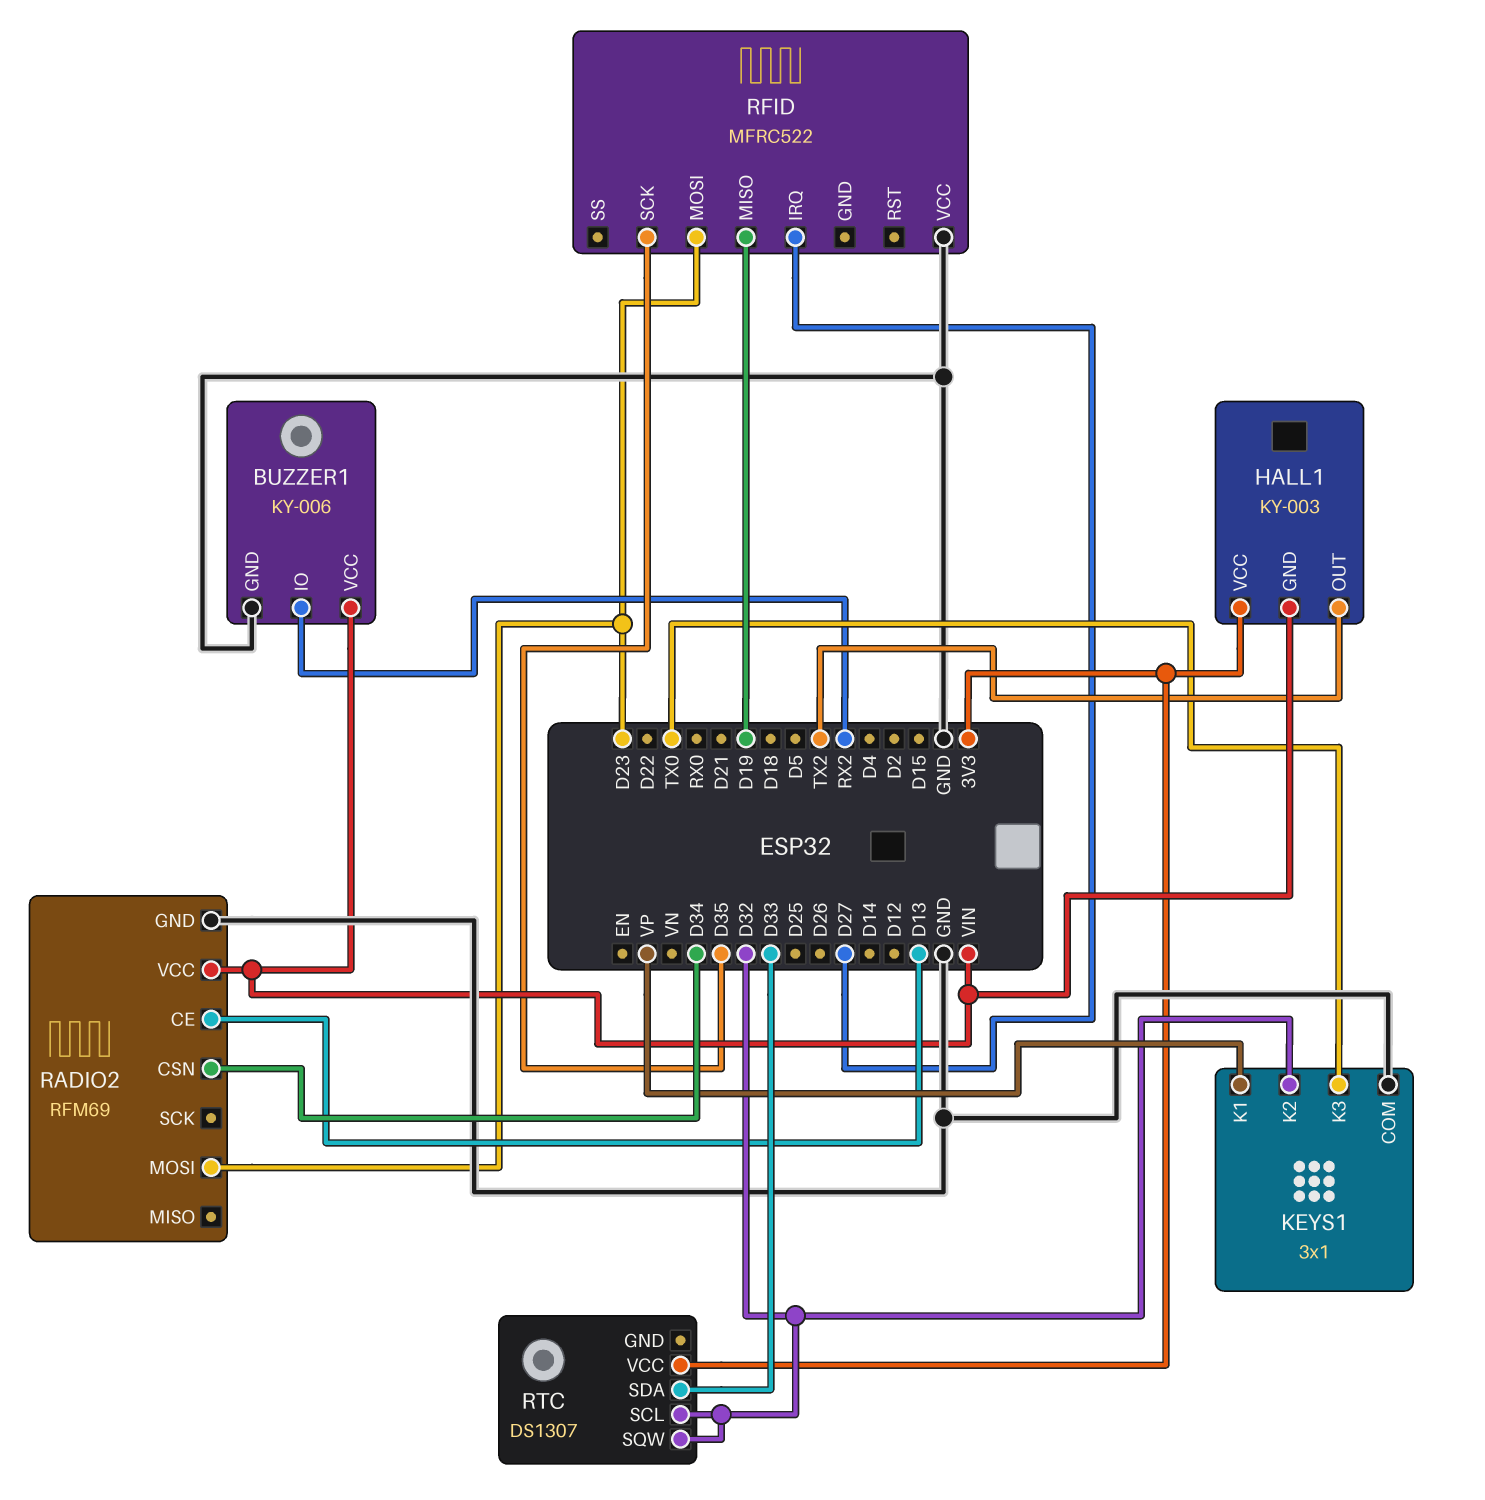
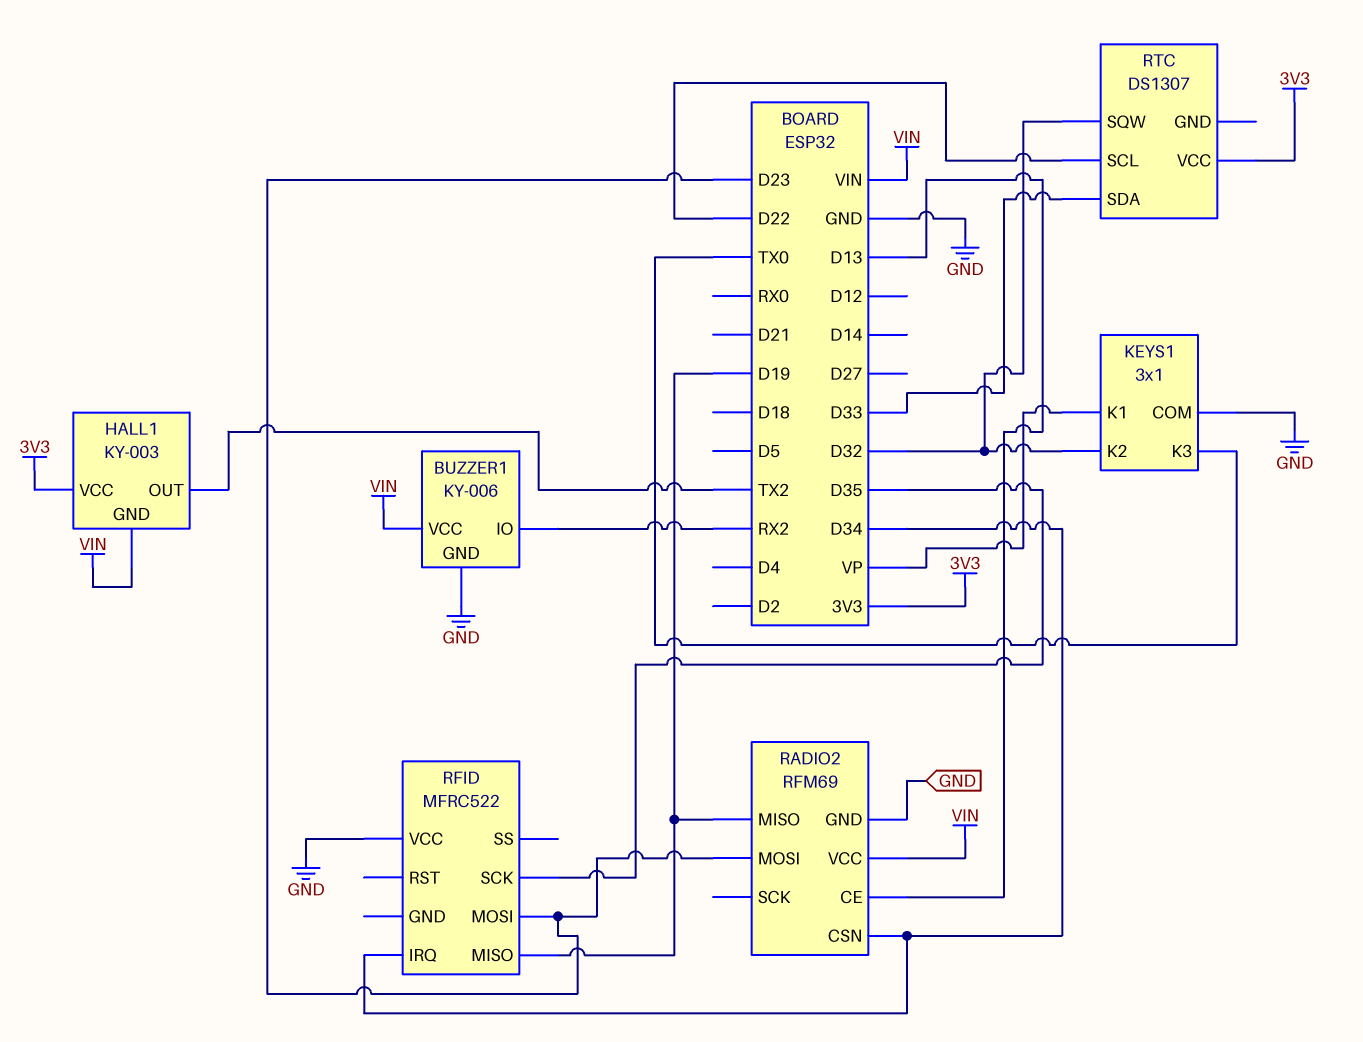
RADIO2 pin MISO: none -> D19
RFID pin IRQ: D27 -> D34
RTC pin SCL: D32 -> D22

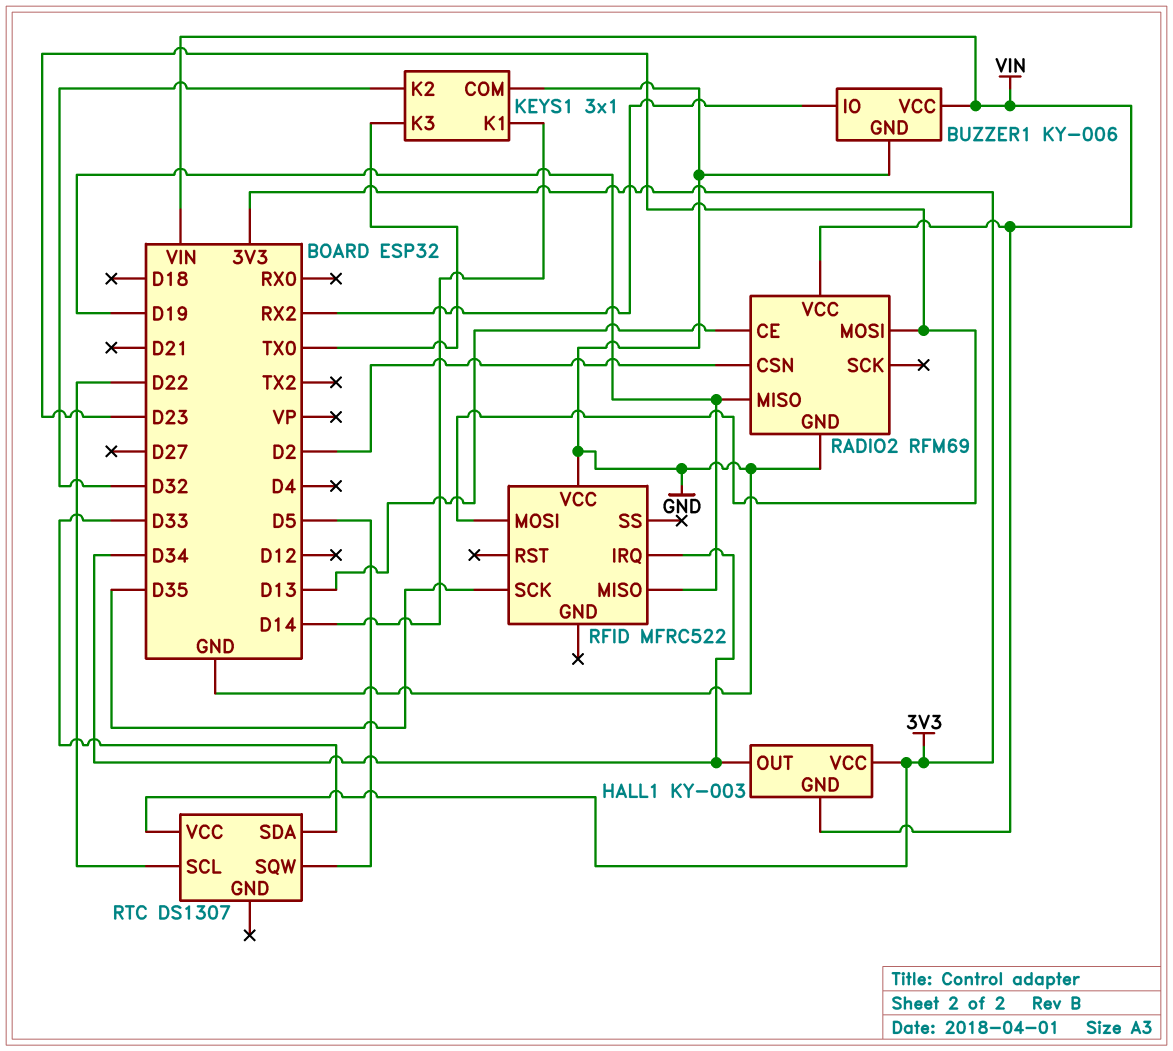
HALL1 pin OUT: TX2 -> D34
KEYS1 pin K1: VP -> D14
RADIO2 pin CSN: D34 -> D2
RTC pin SQW: D32 -> D5

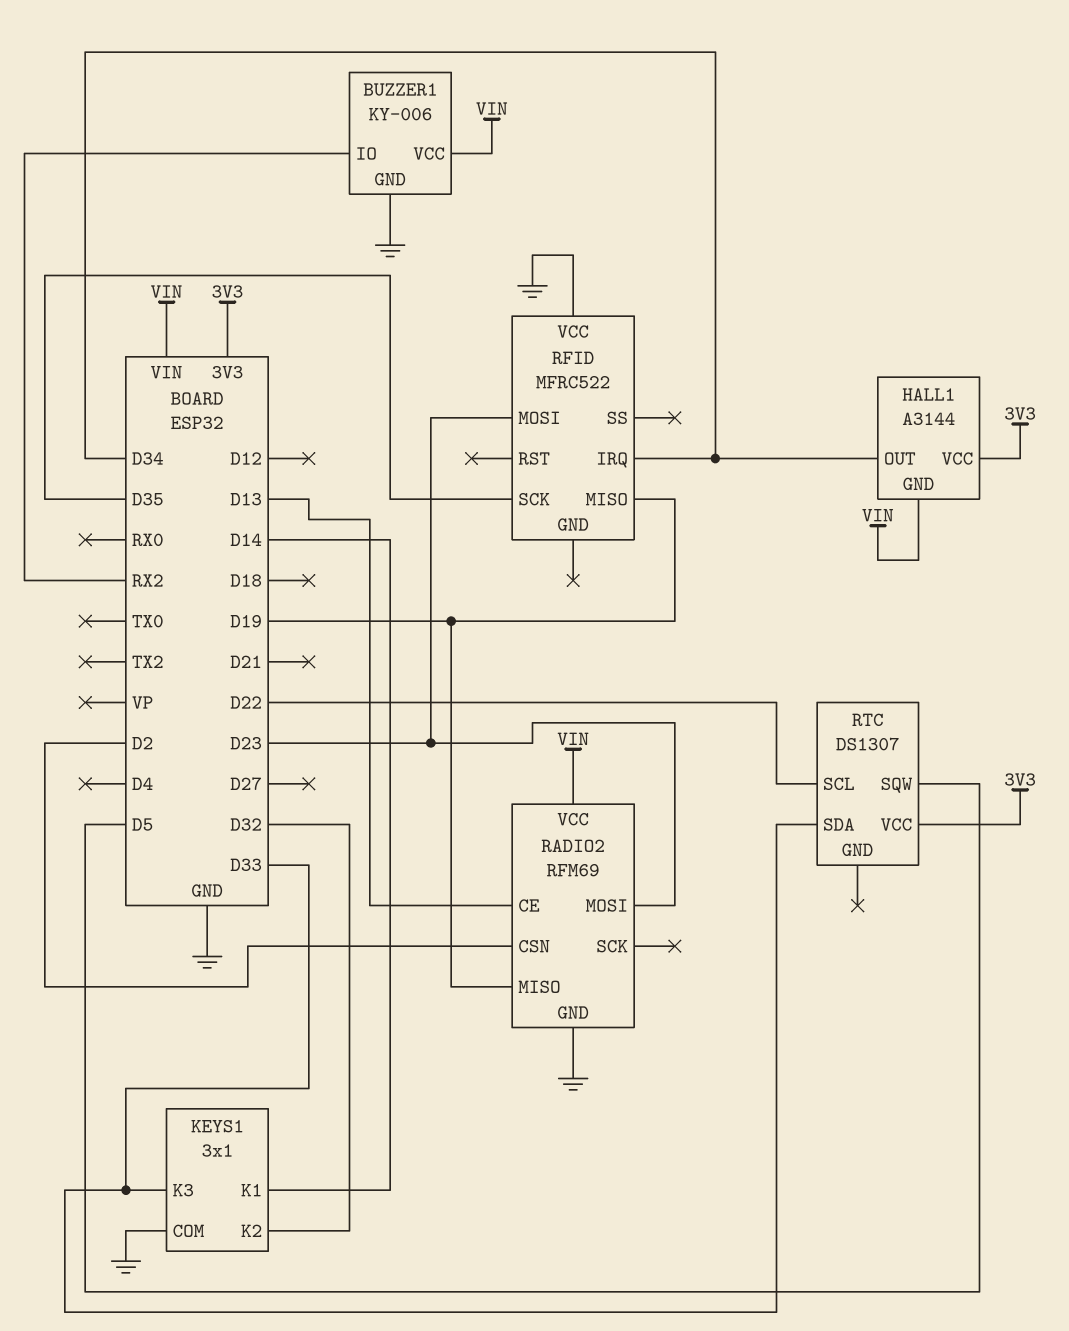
HALL1: KY-003 -> A3144
KEYS1 pin K3: TX0 -> D33

